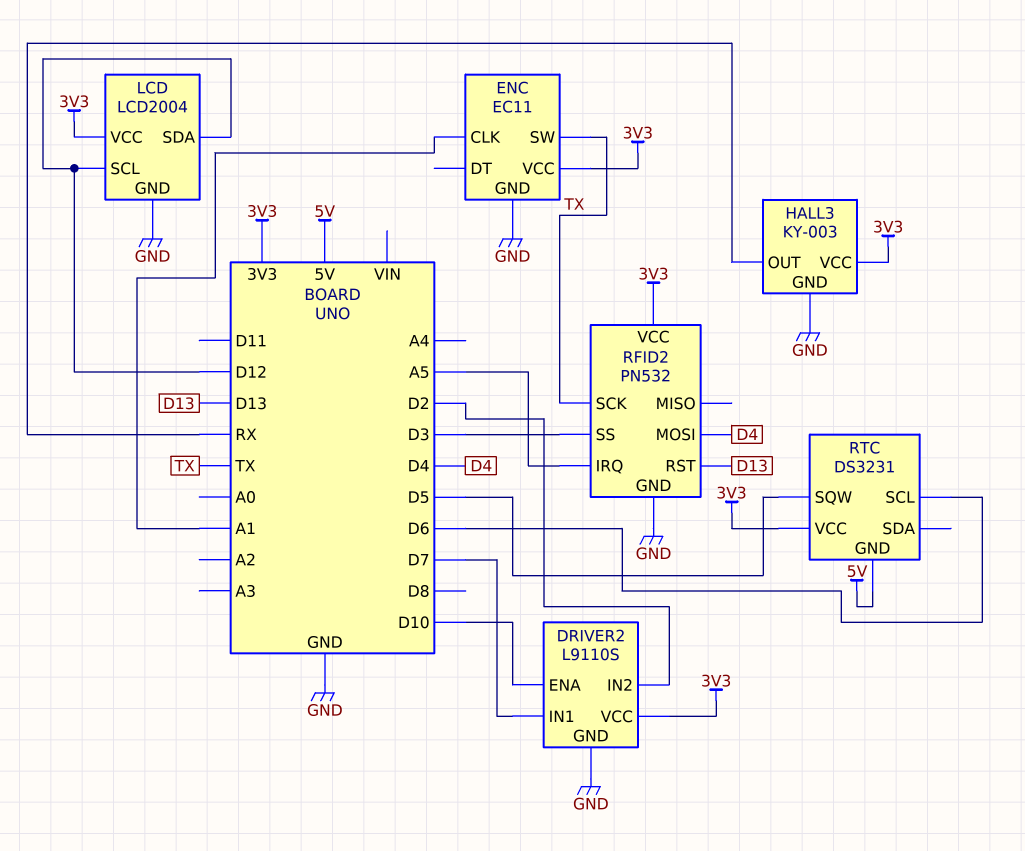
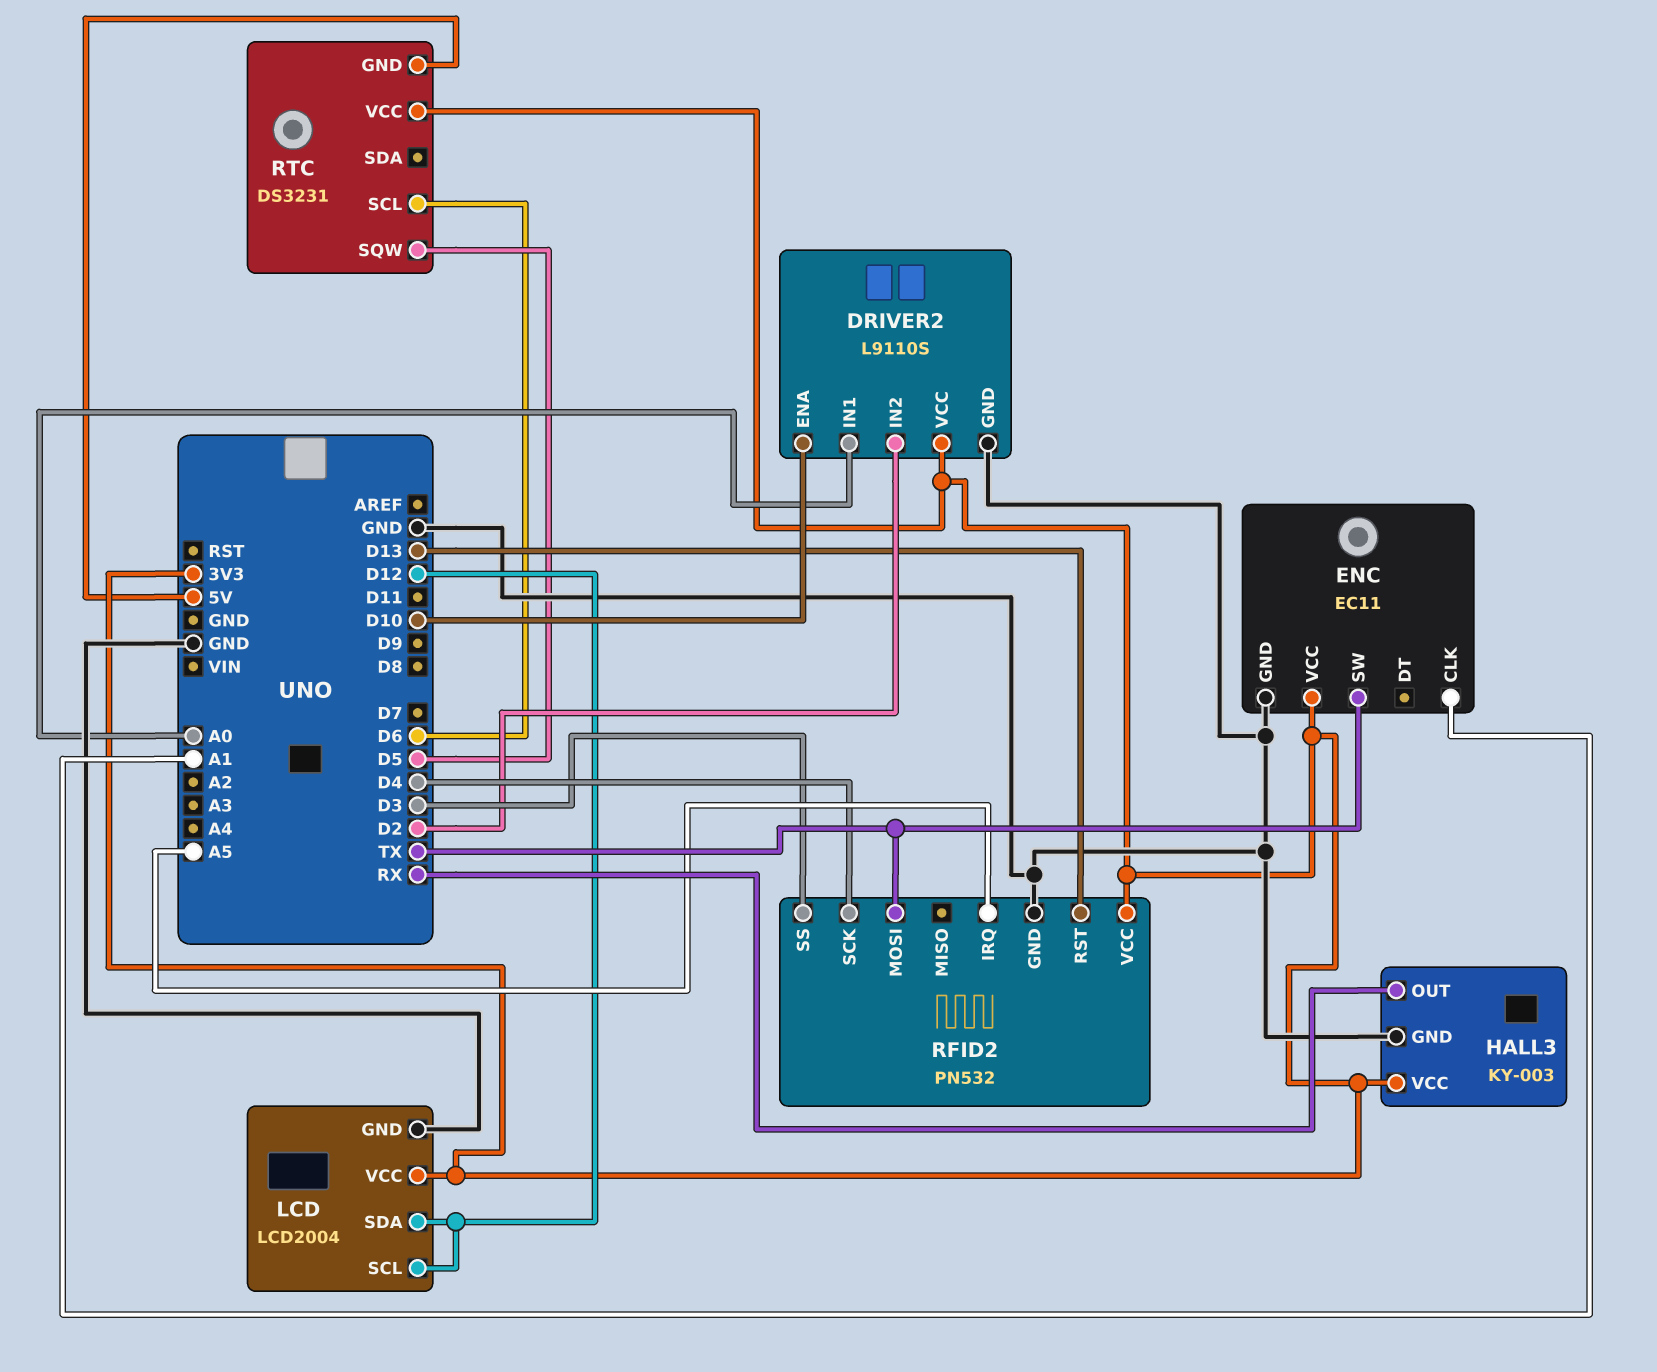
DRIVER2 pin IN1: D7 -> A0
RFID2 pin MOSI: D4 -> TX
RFID2 pin SCK: TX -> D4

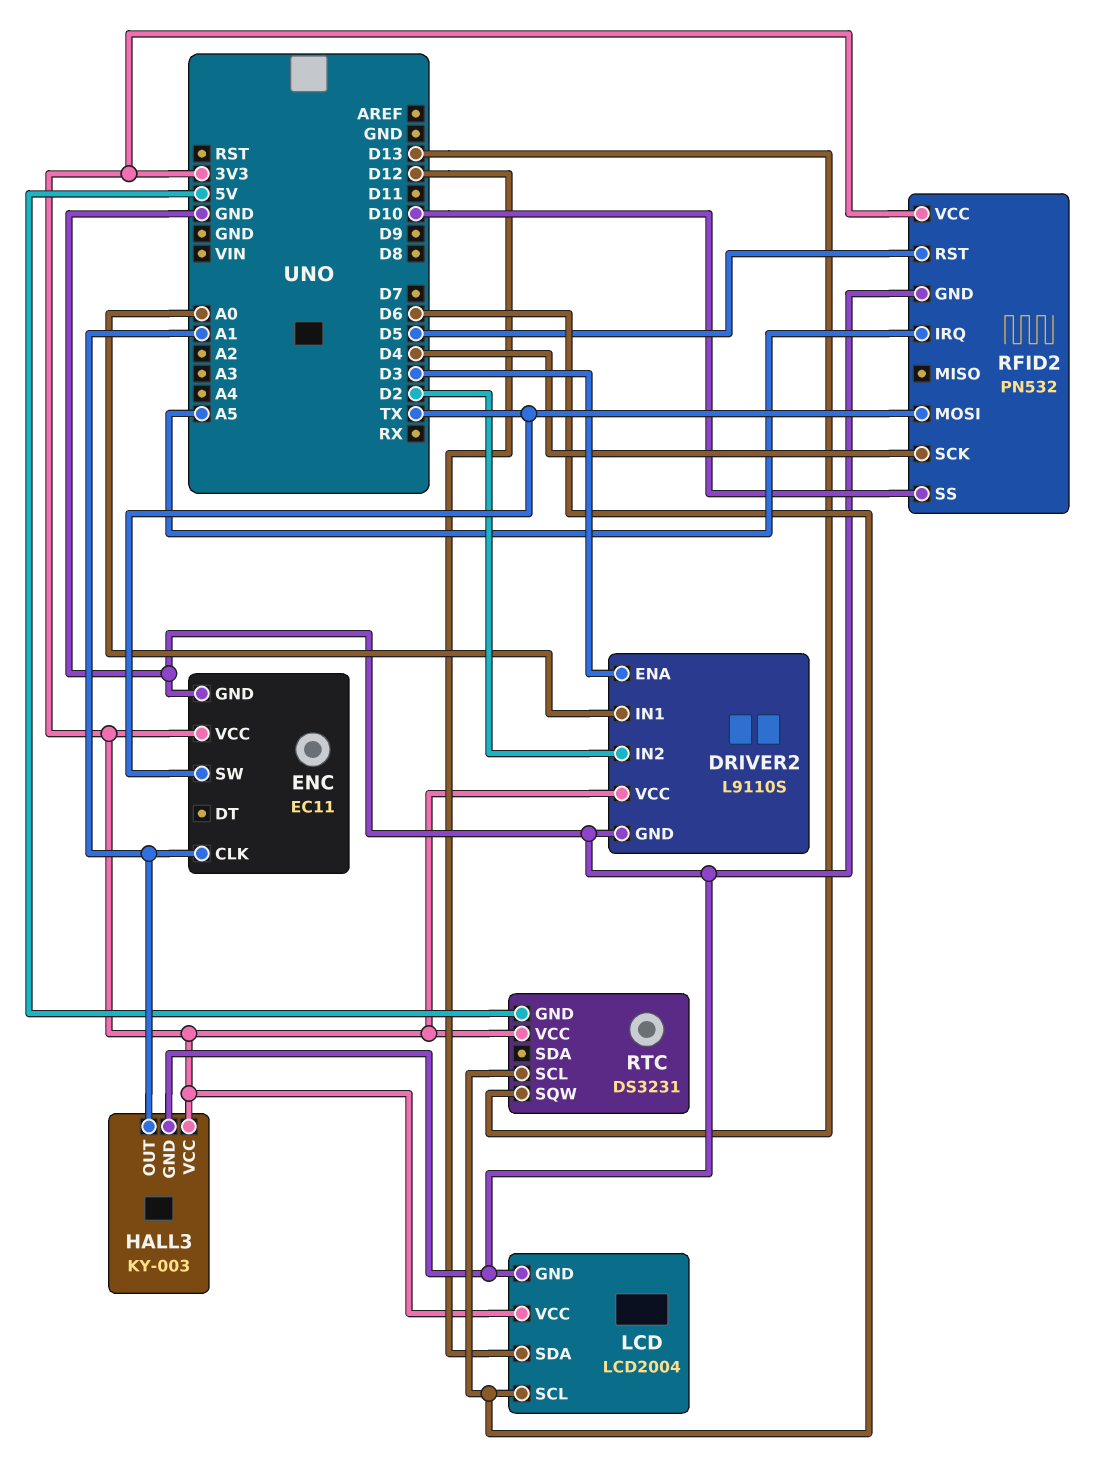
DRIVER2 pin ENA: D10 -> D3
HALL3 pin OUT: RX -> A1
LCD pin SCL: D12 -> D6
RFID2 pin RST: D13 -> D5
RFID2 pin SS: D3 -> D10
RTC pin SQW: D5 -> D13

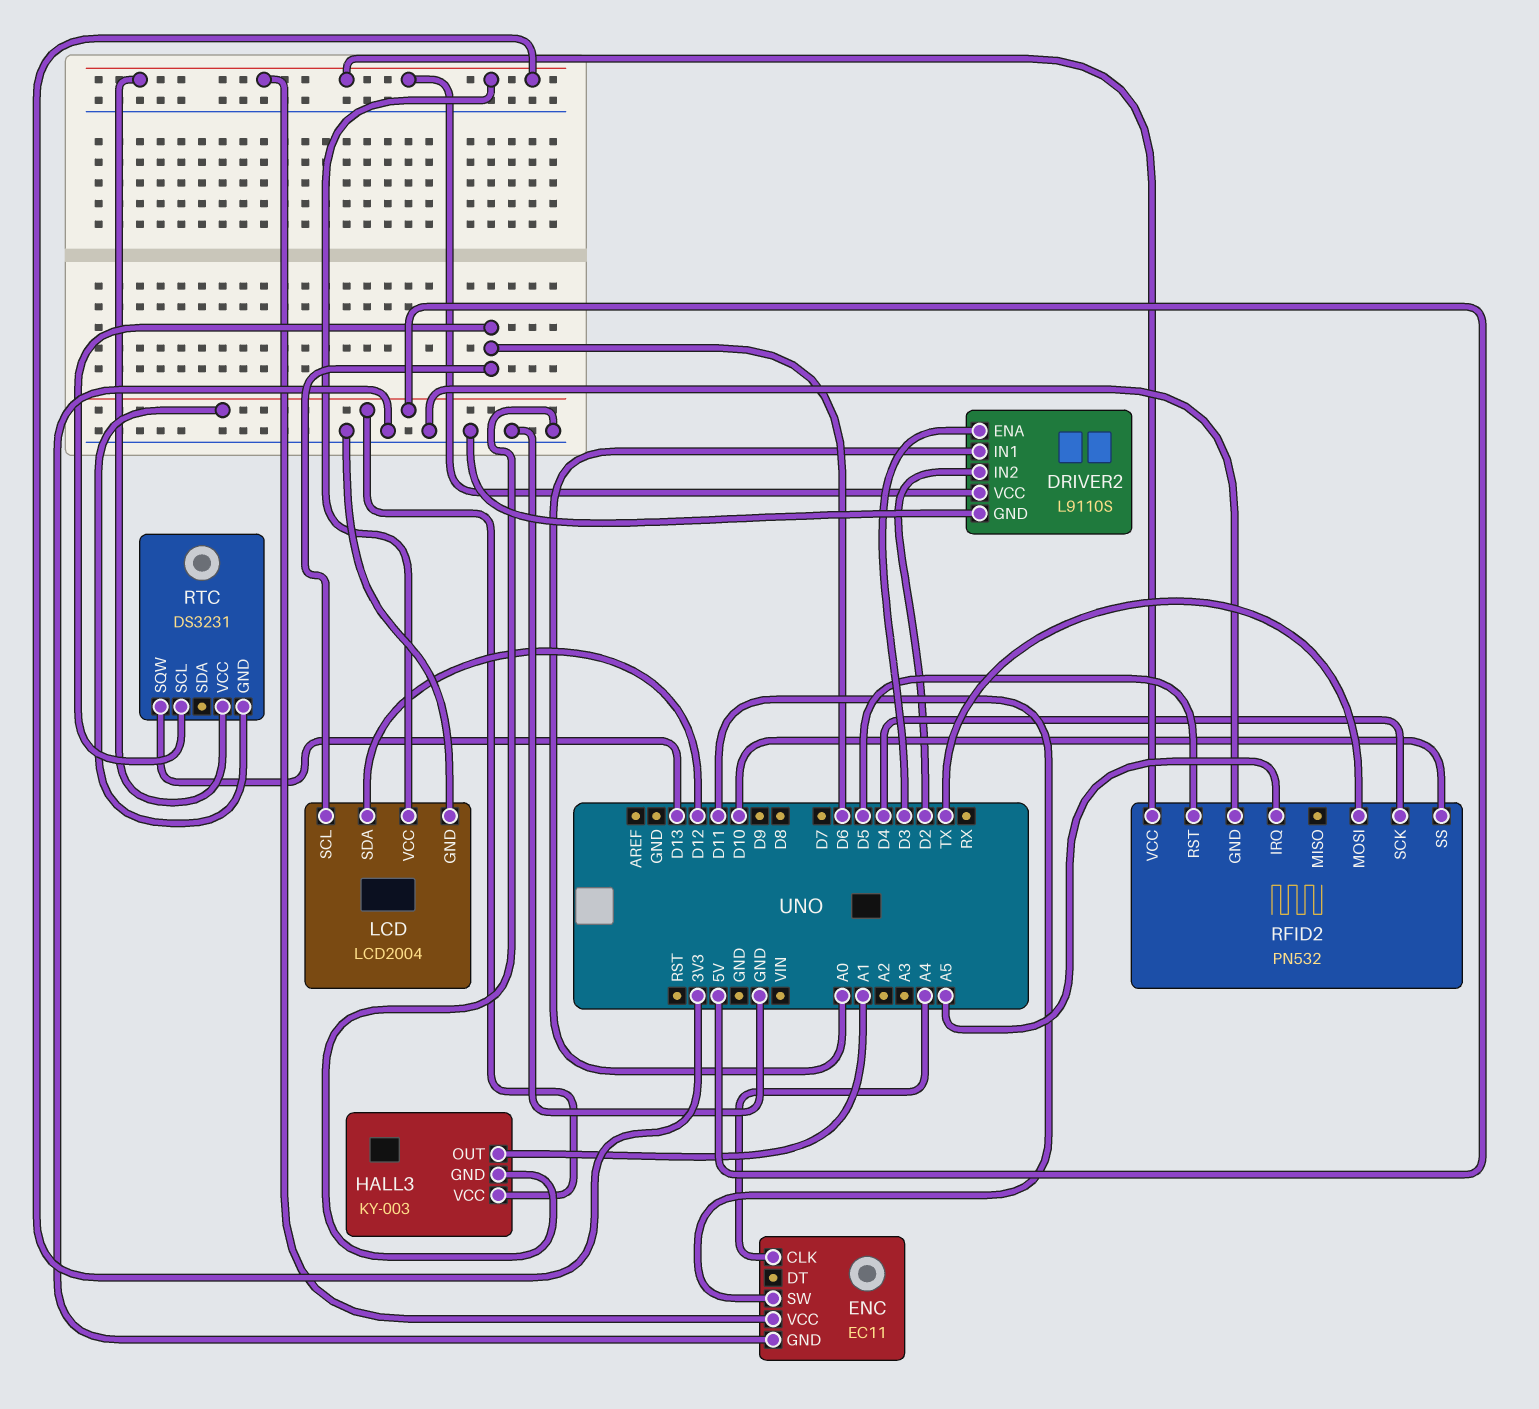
ENC pin CLK: A1 -> A4
ENC pin SW: TX -> D11
HALL3 pin VCC: 3V3 -> 5V

